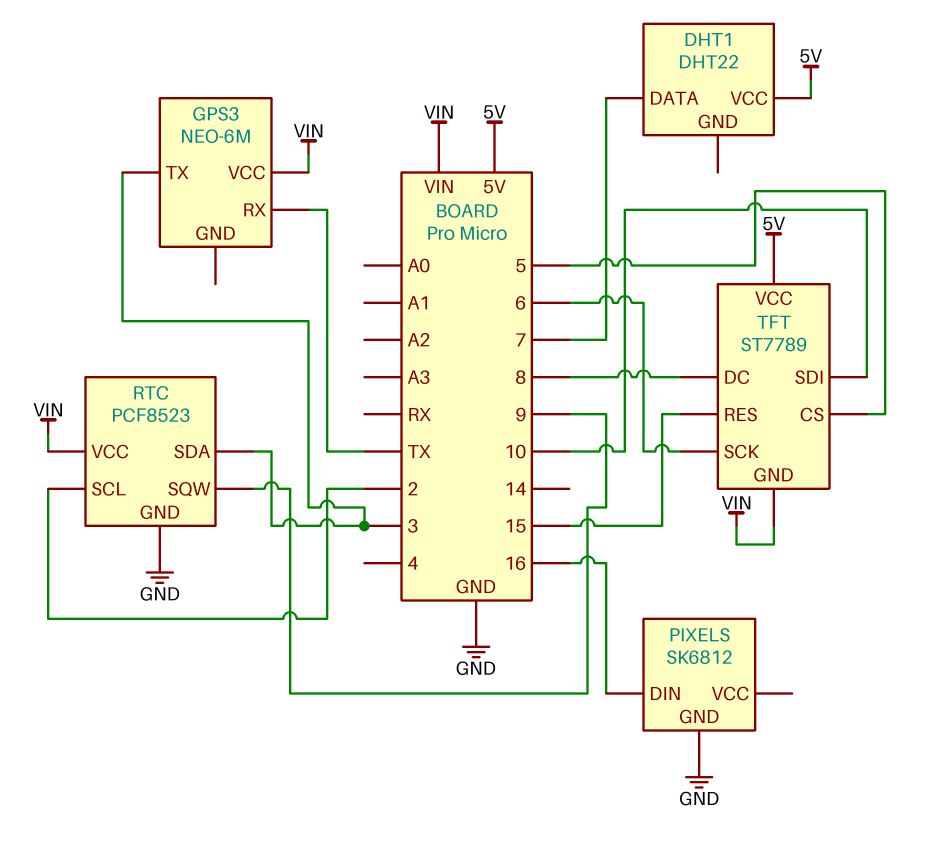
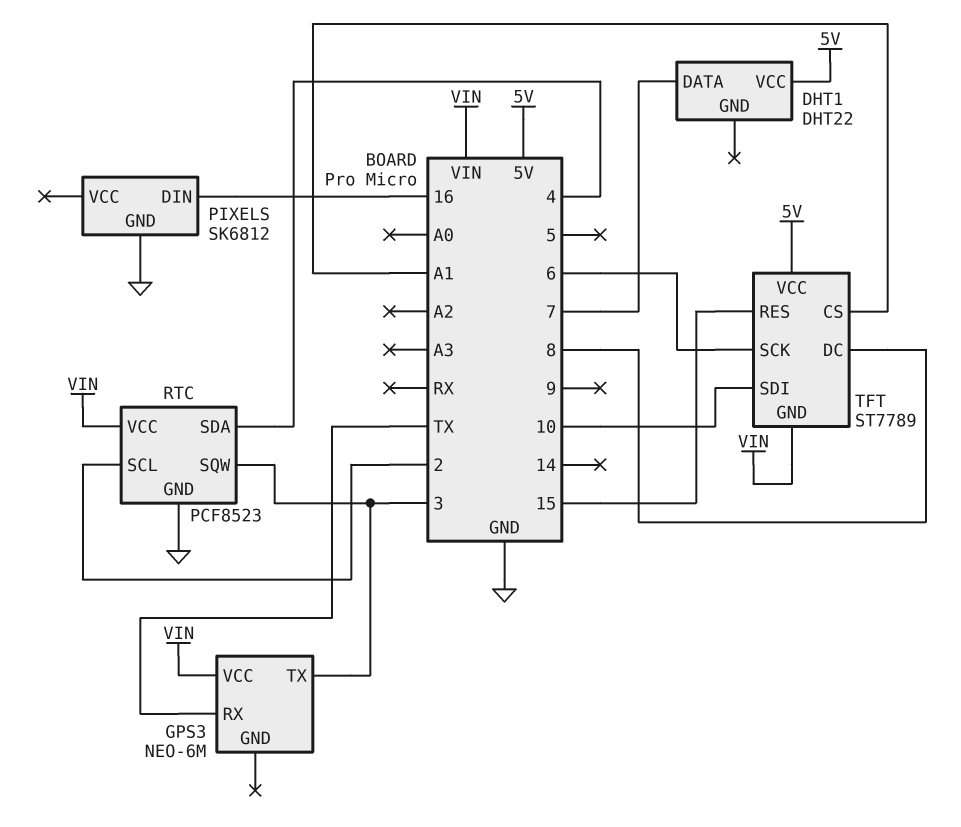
RTC pin SDA: 3 -> 4
RTC pin SQW: 9 -> 3
TFT pin CS: 5 -> A1

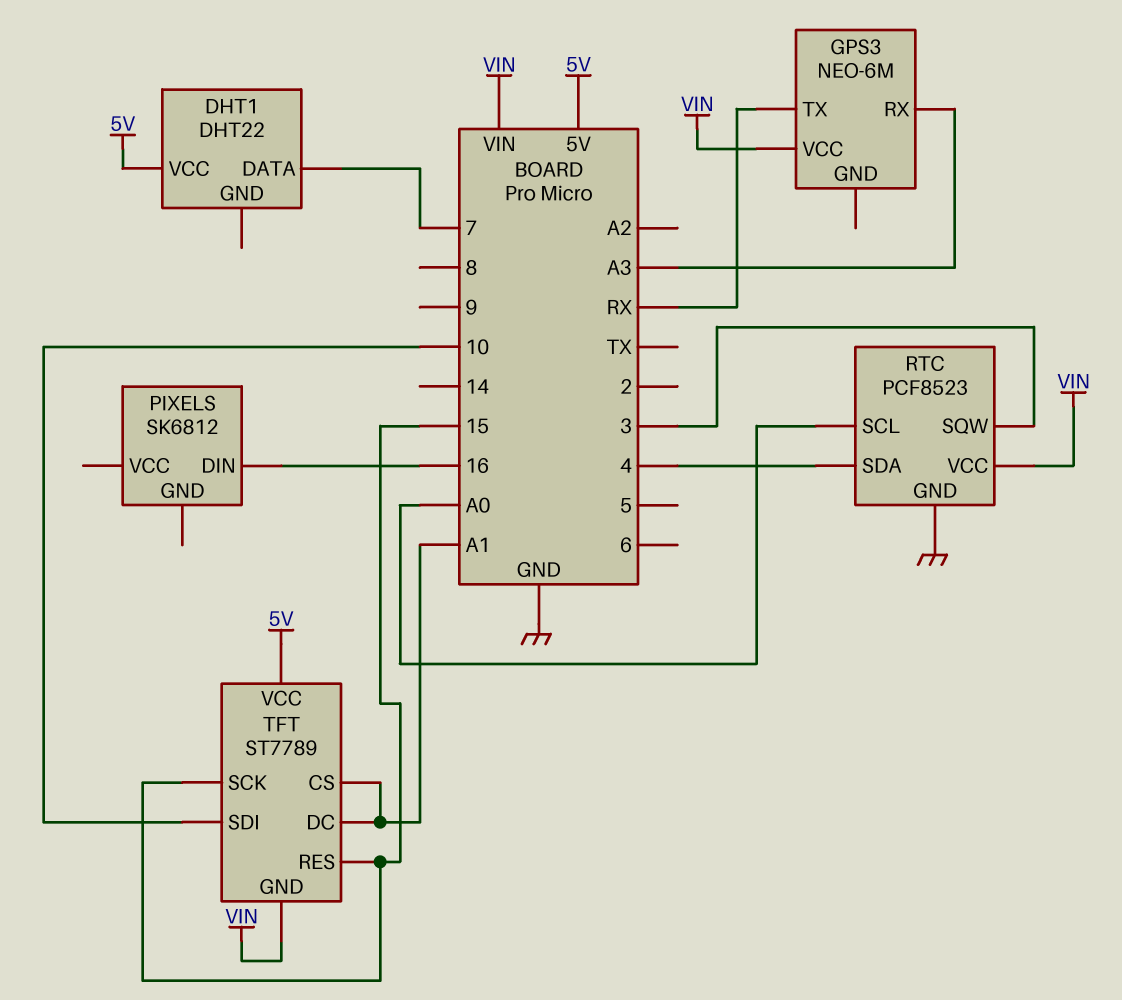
GPS3 pin RX: TX -> A3
GPS3 pin TX: 3 -> RX
PIXELS pin GND: GND -> none
RTC pin SCL: 2 -> A0
TFT pin DC: 8 -> A1
TFT pin SCK: 6 -> 15

